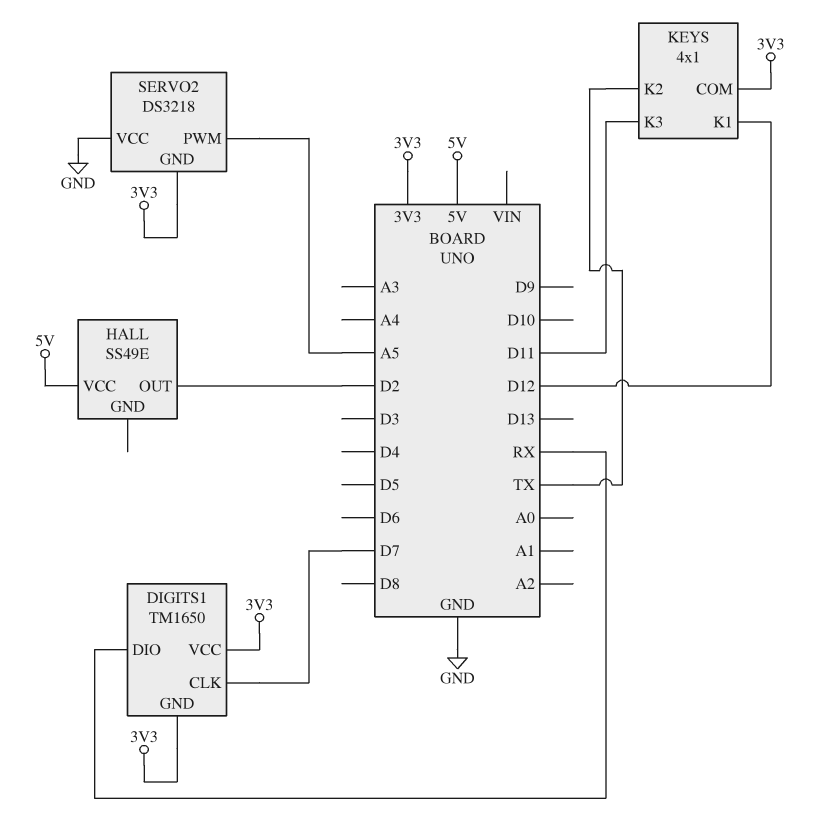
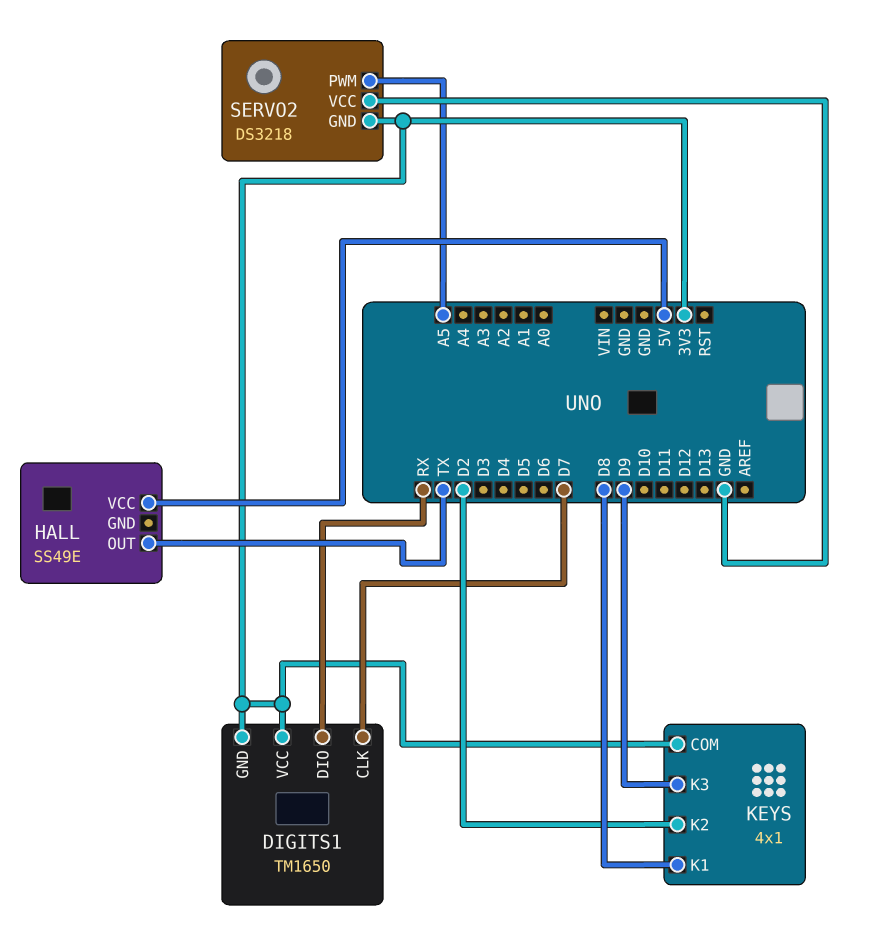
HALL pin OUT: D2 -> TX
KEYS pin K1: D12 -> D8
KEYS pin K2: TX -> D2
KEYS pin K3: D11 -> D9

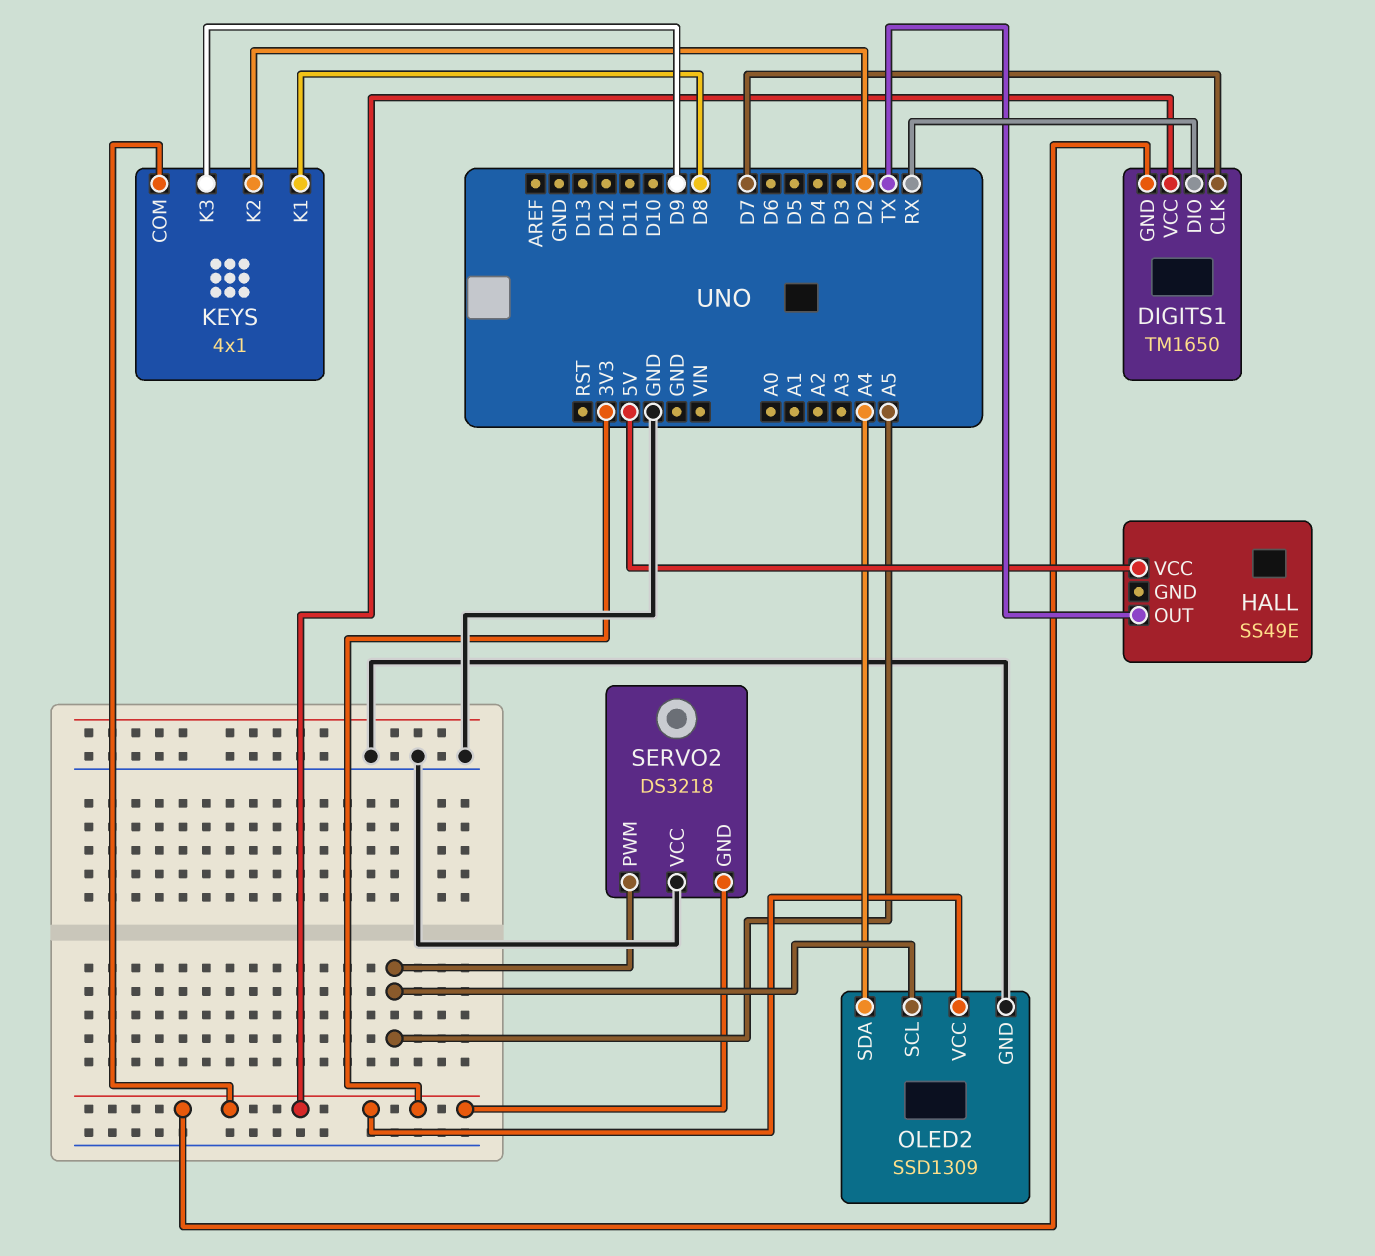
OLED2: none -> SSD1309
OLED2 pin GND: none -> GND
OLED2 pin SCL: none -> A5
OLED2 pin SDA: none -> A4
OLED2 pin VCC: none -> 3V3

